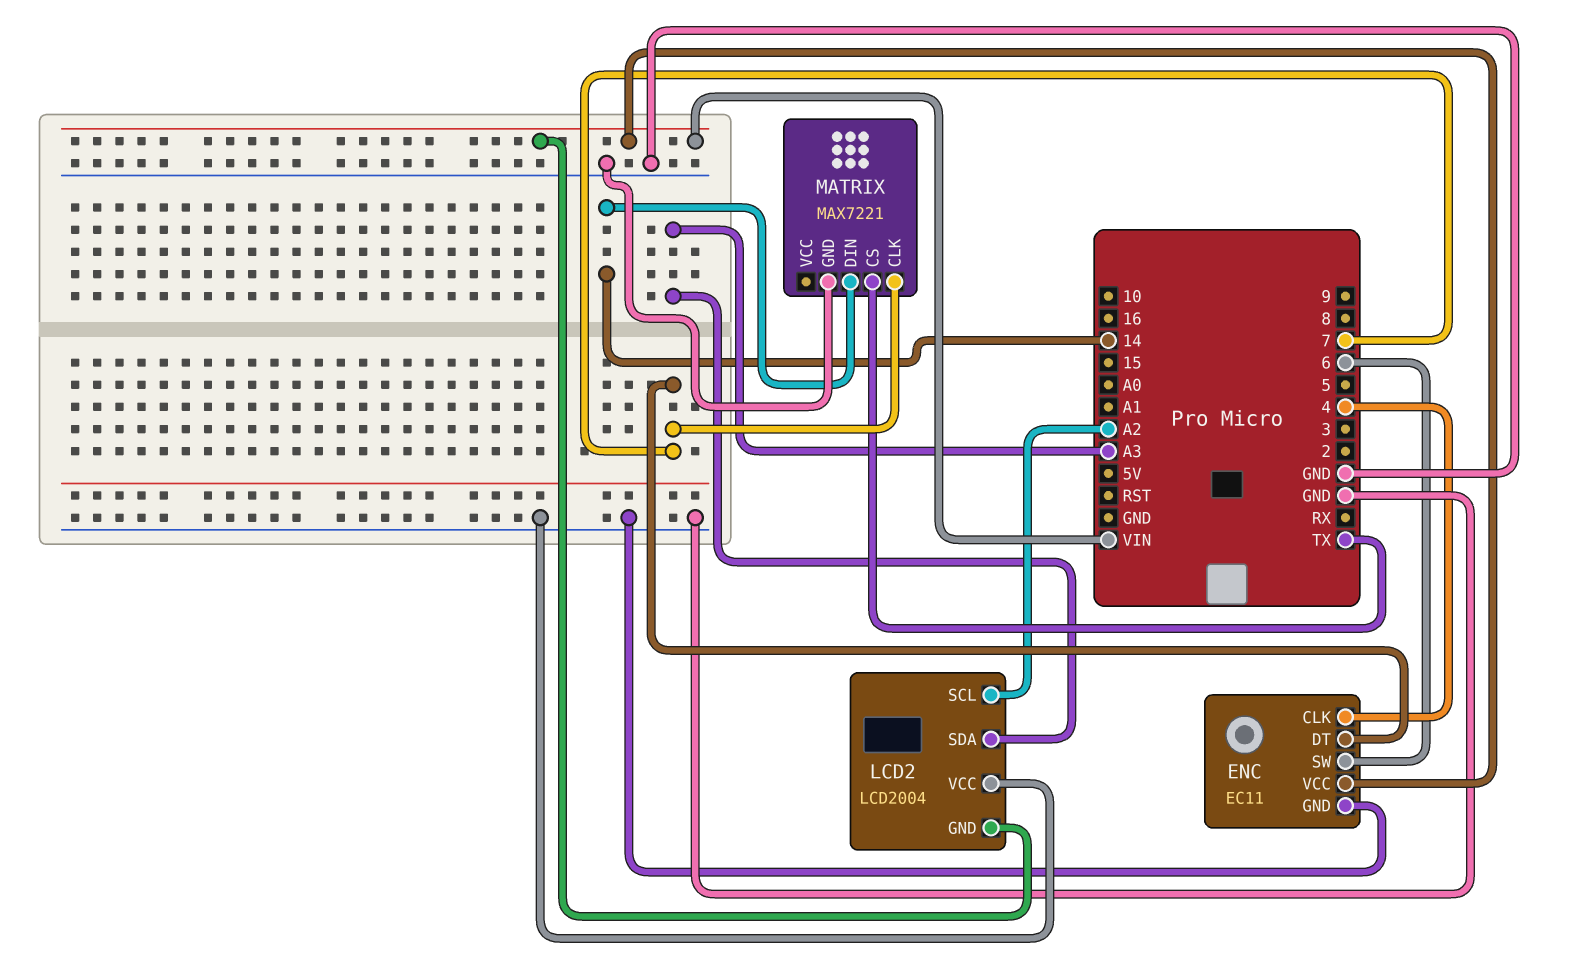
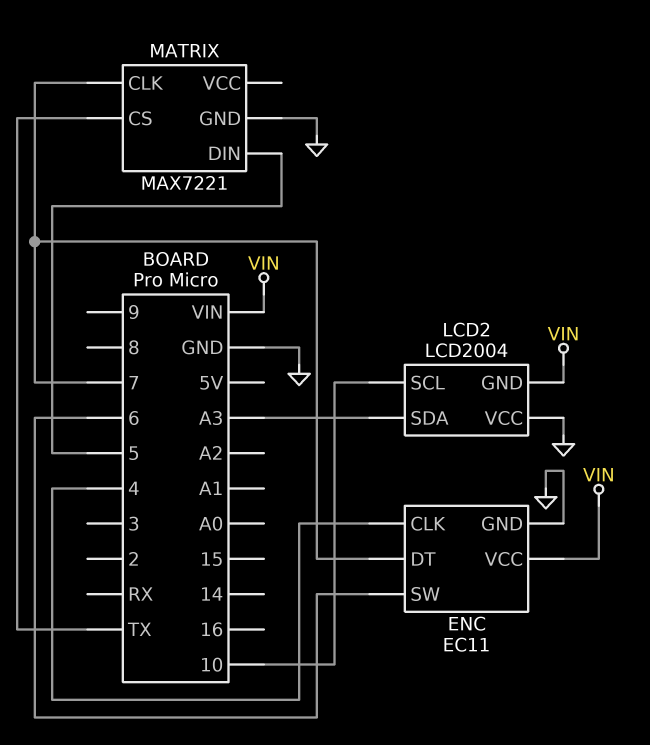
LCD2 pin SCL: A2 -> 10
MATRIX pin DIN: 14 -> 5

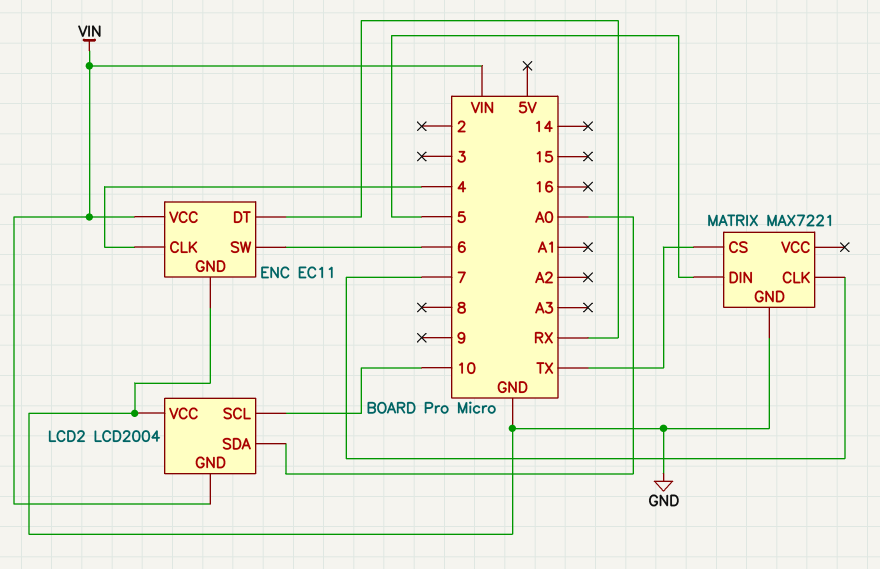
ENC pin DT: 7 -> RX
LCD2 pin SDA: A3 -> A0

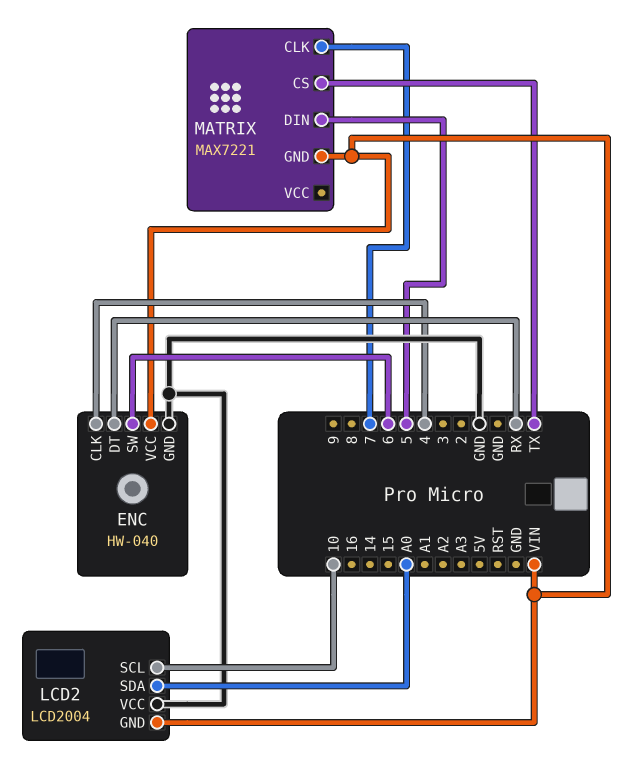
ENC: EC11 -> HW-040
MATRIX pin GND: GND -> VIN

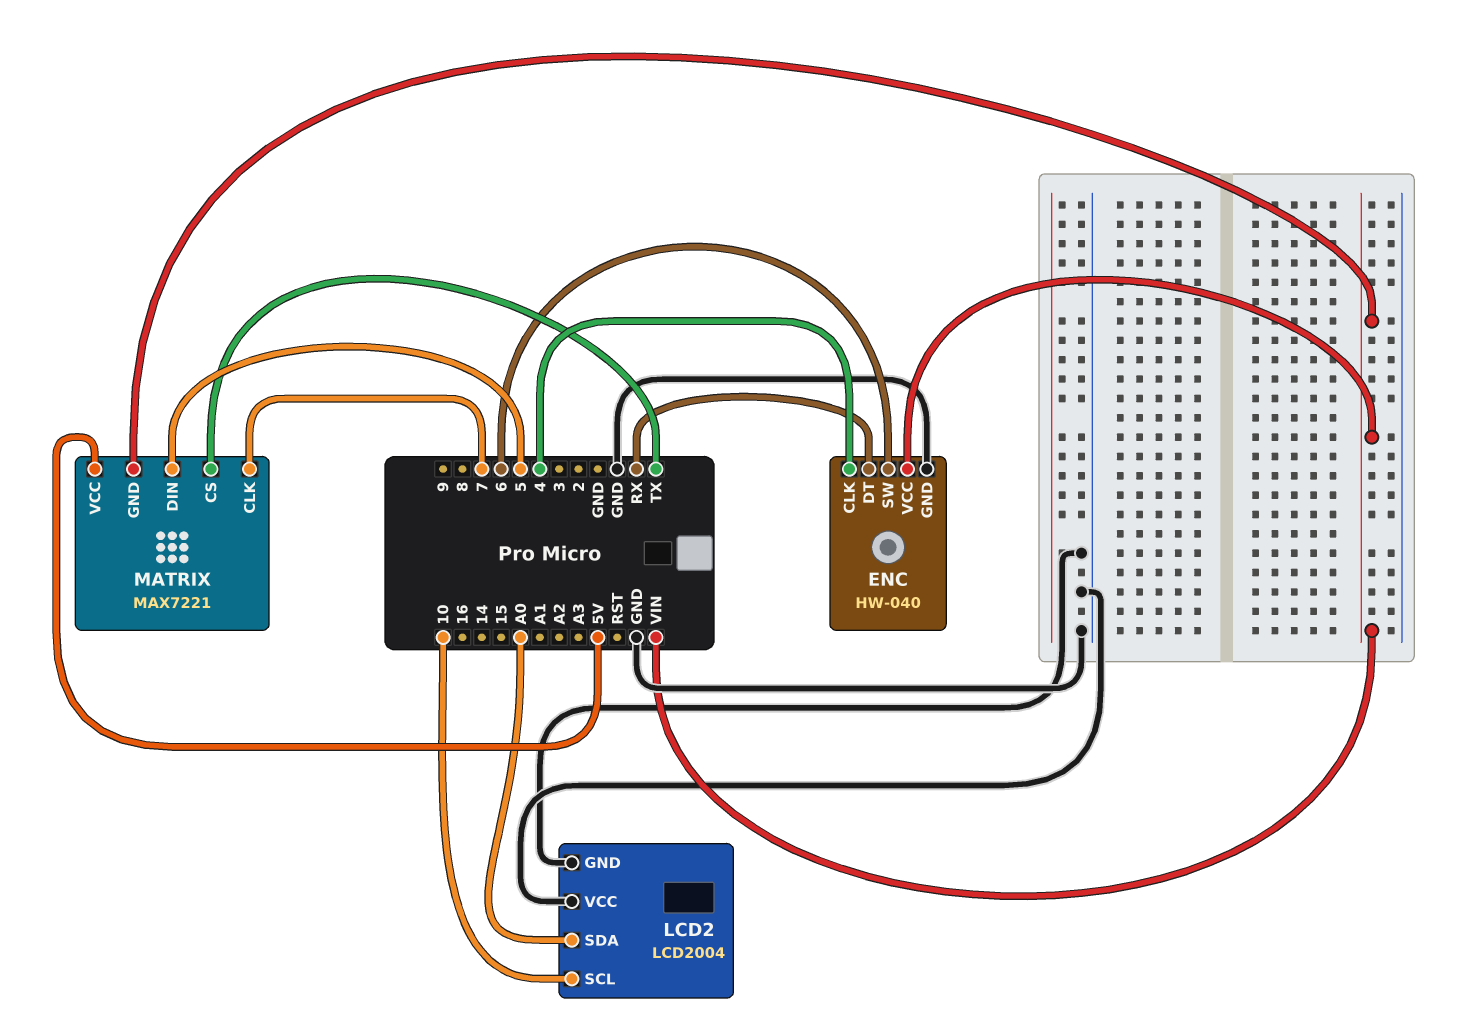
LCD2 pin GND: VIN -> GND
MATRIX pin VCC: none -> 5V

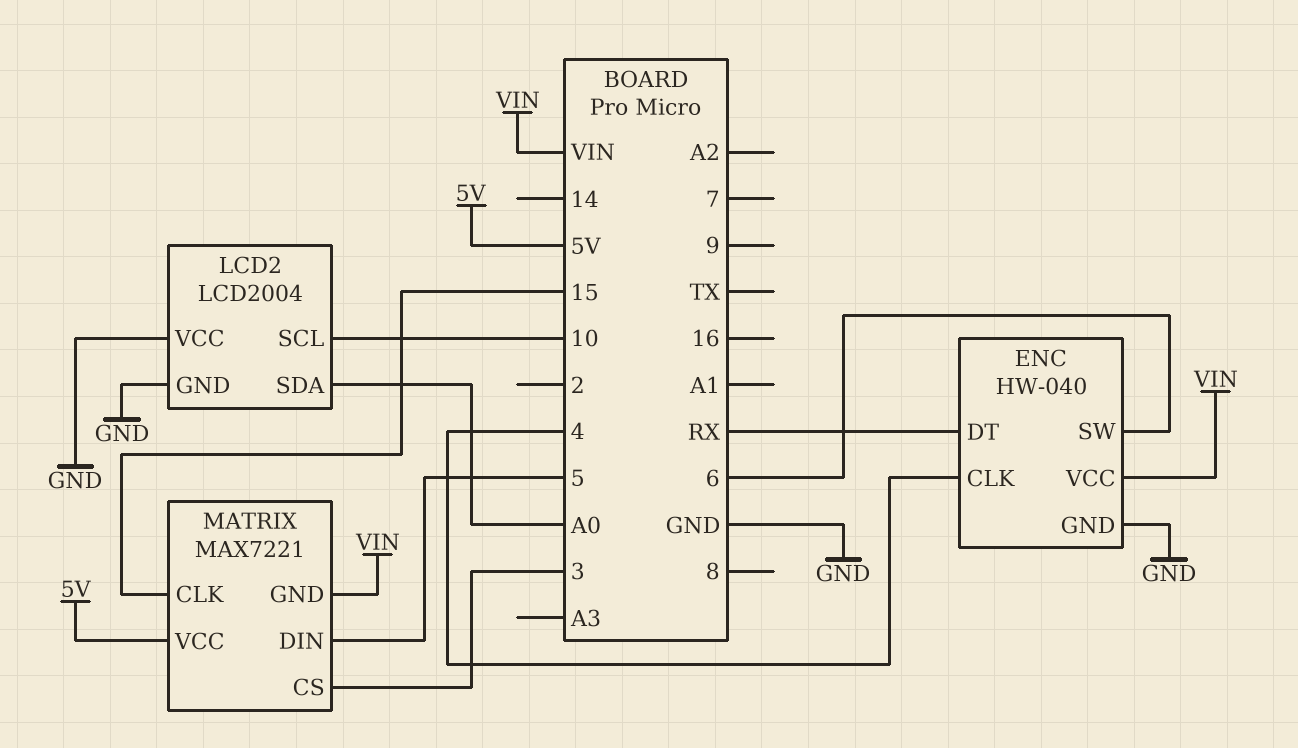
MATRIX pin CLK: 7 -> 15
MATRIX pin CS: TX -> 3

